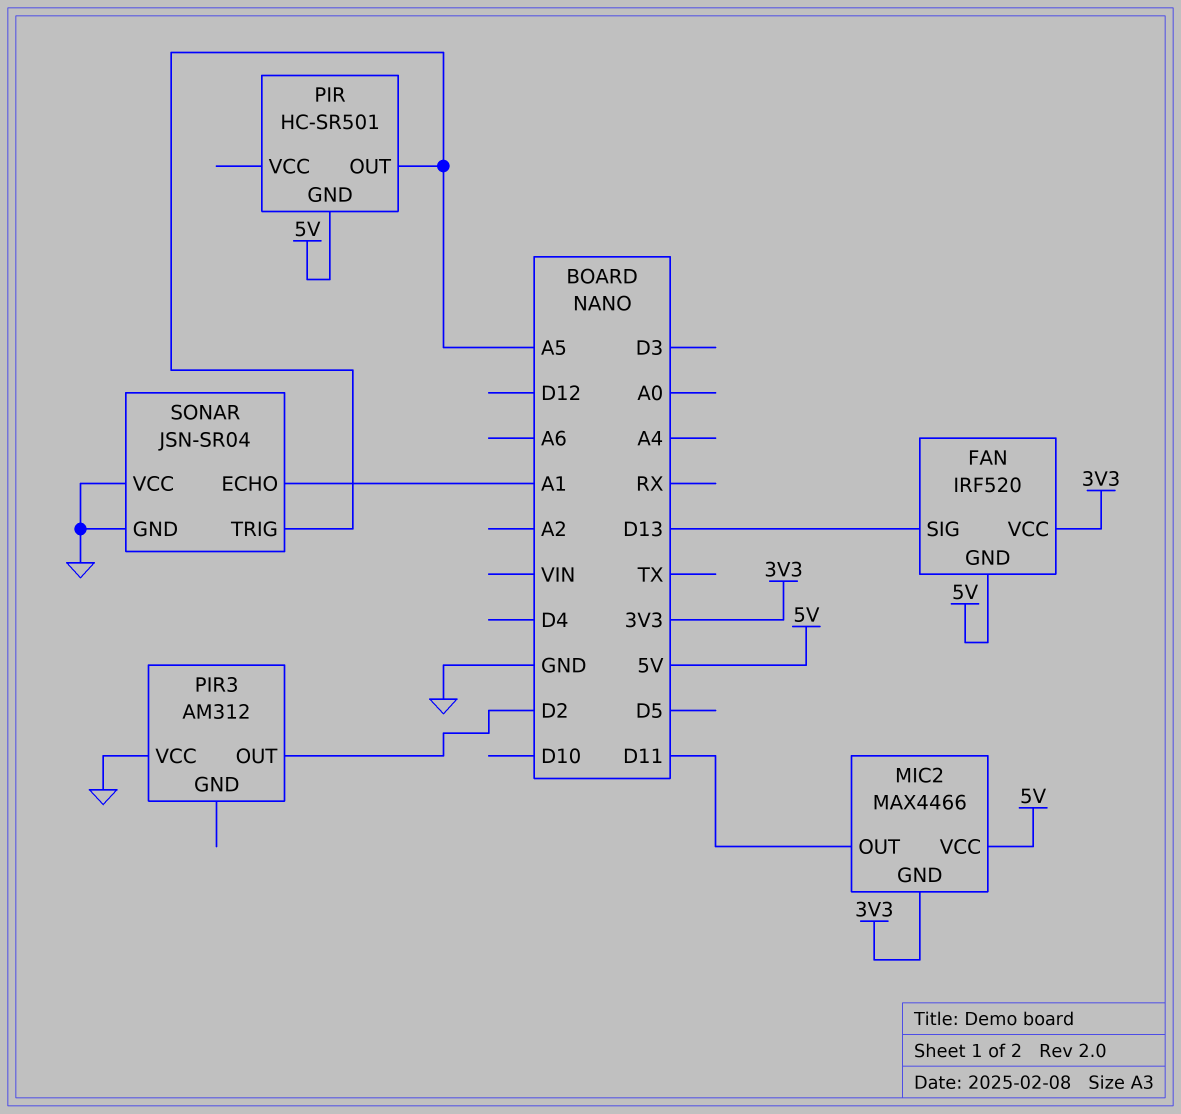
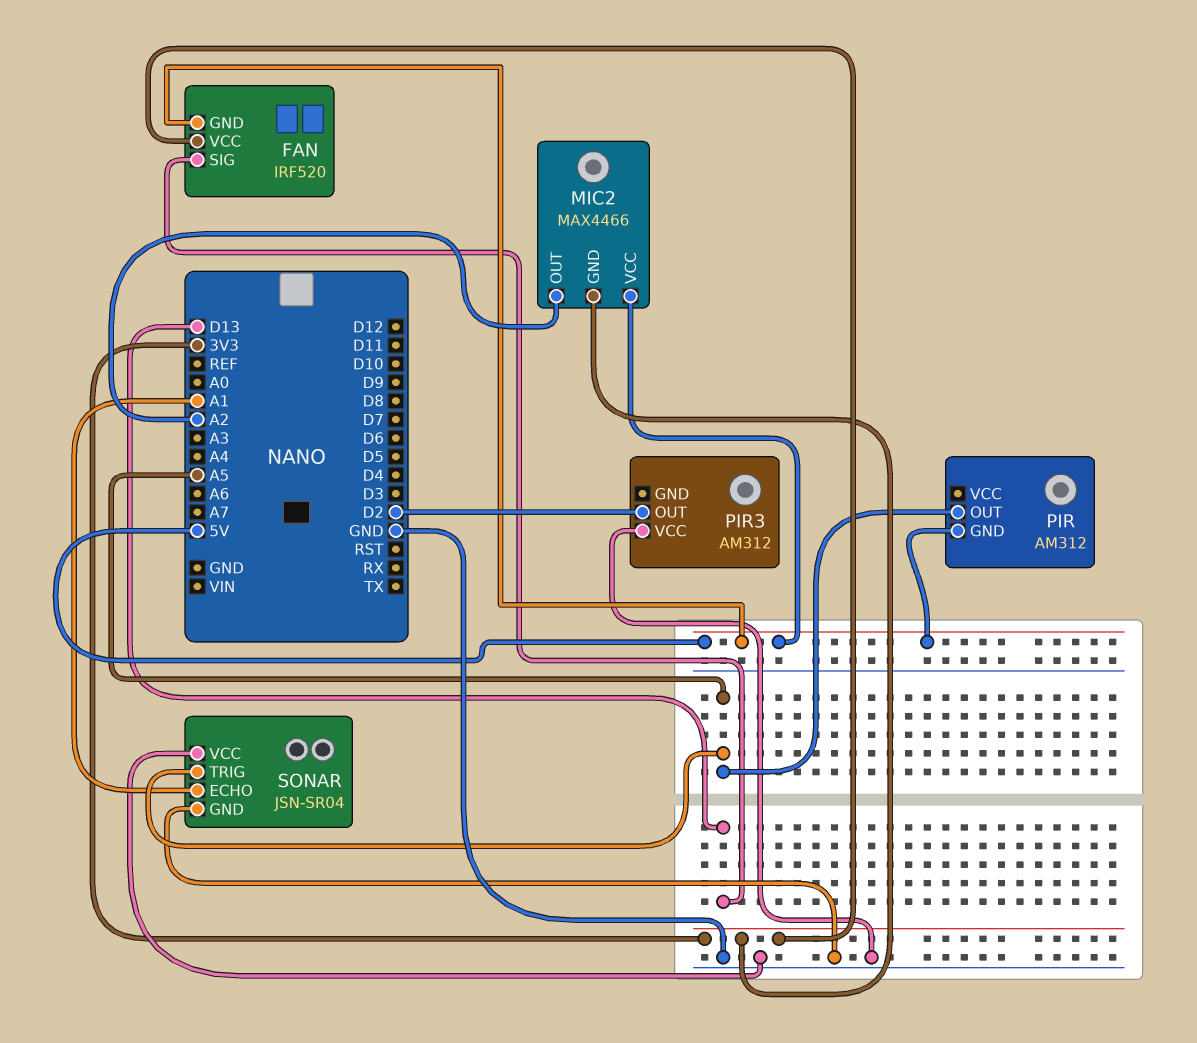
MIC2 pin OUT: D11 -> A2
PIR: HC-SR501 -> AM312

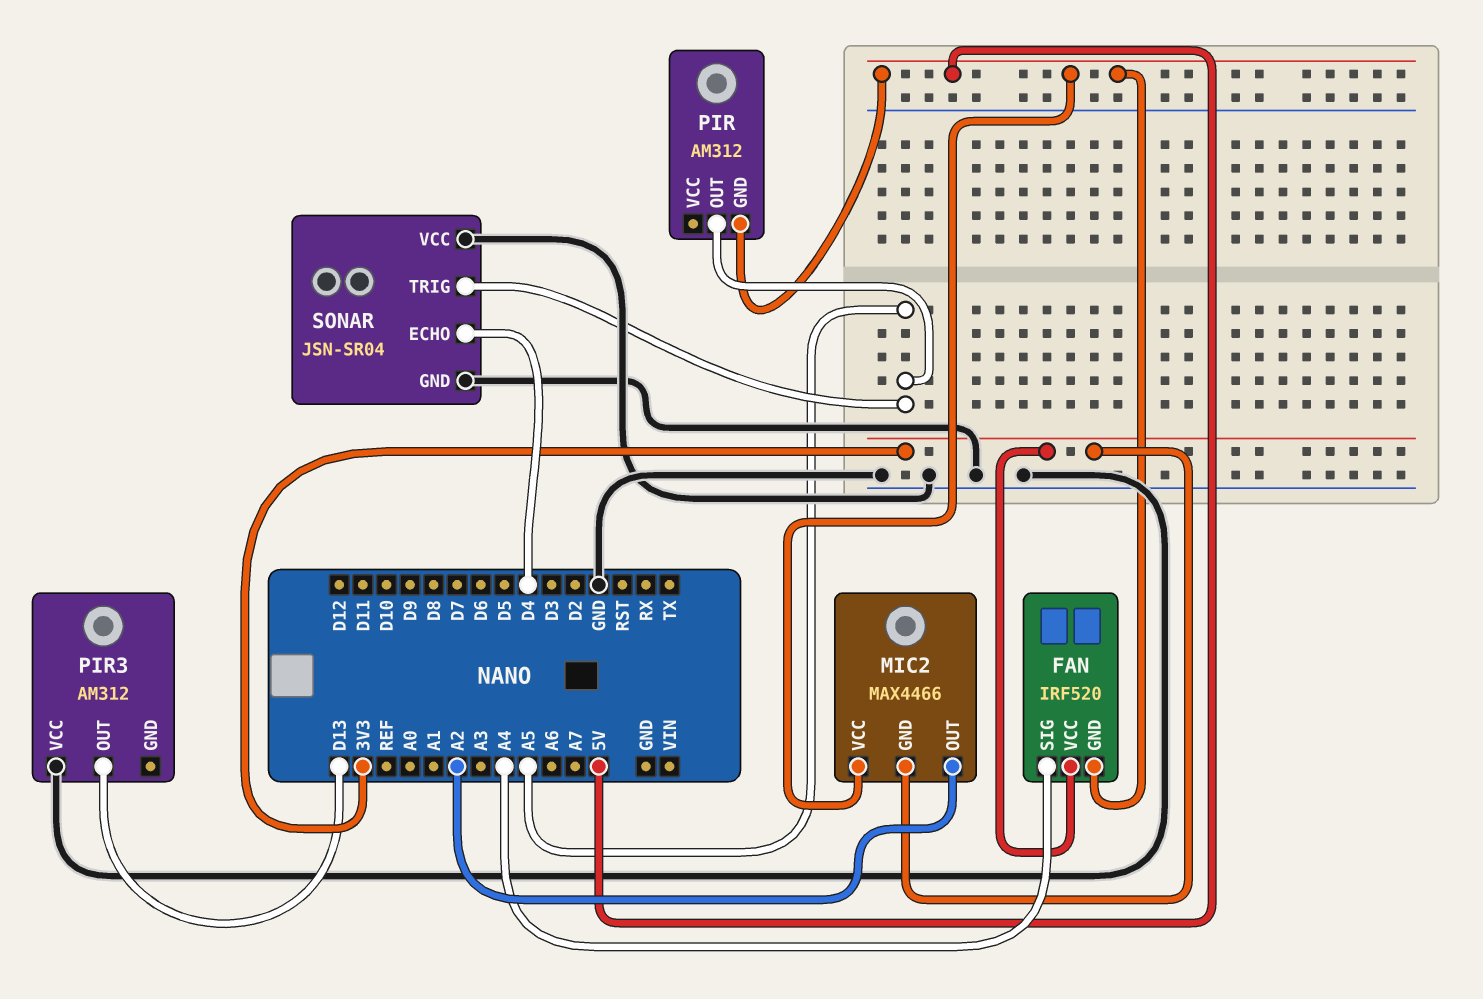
FAN pin SIG: D13 -> A4
PIR3 pin OUT: D2 -> D13
SONAR pin ECHO: A1 -> D4

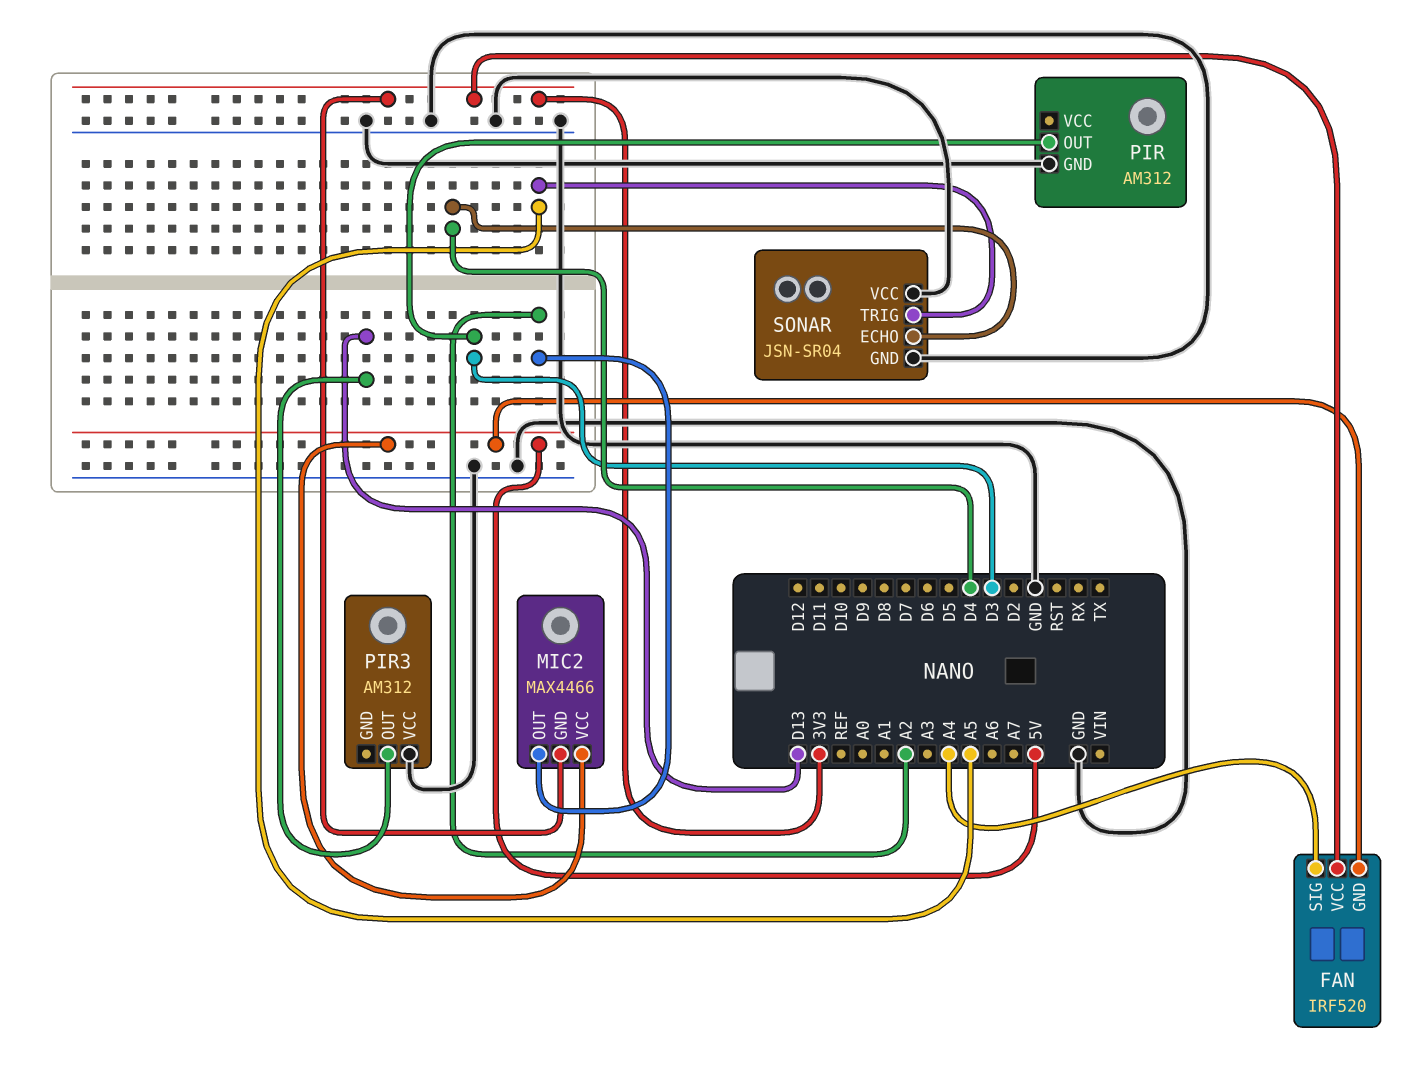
PIR pin GND: 5V -> GND
PIR pin OUT: A5 -> D3

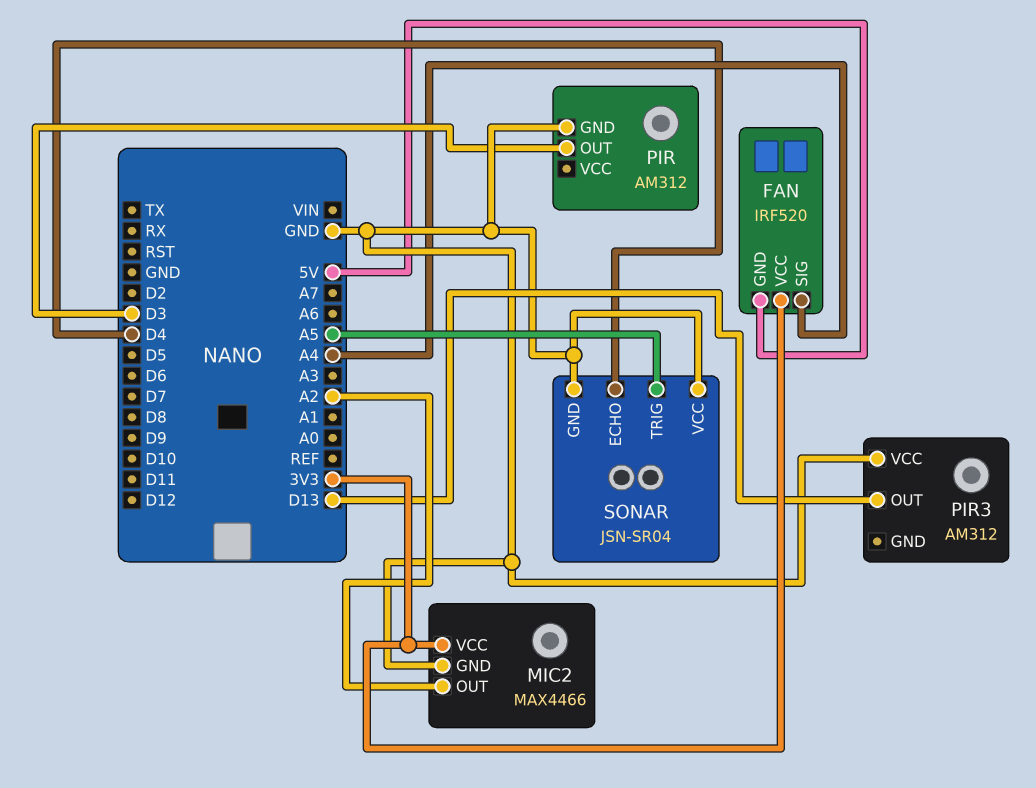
MIC2 pin GND: 3V3 -> GND
MIC2 pin VCC: 5V -> 3V3

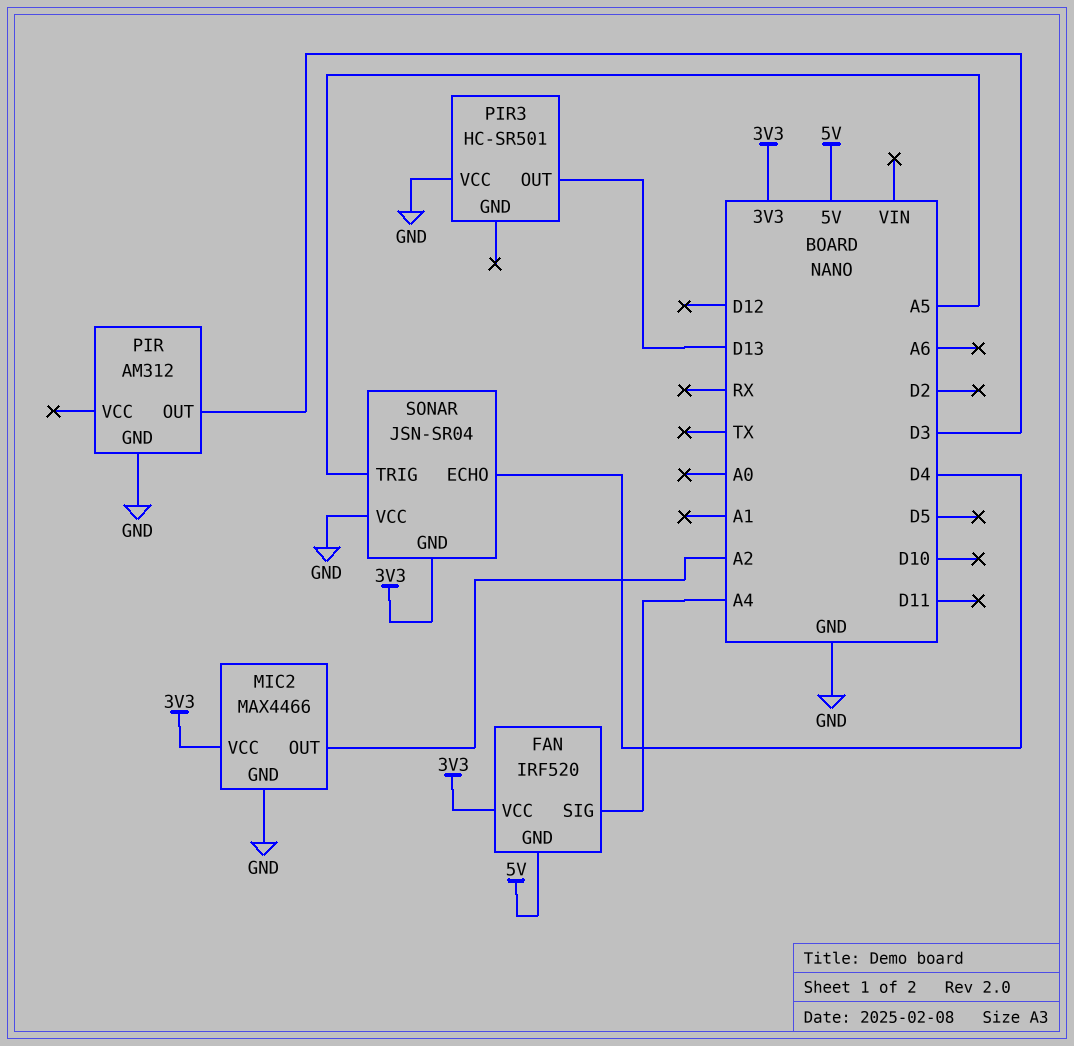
PIR3: AM312 -> HC-SR501
SONAR pin GND: GND -> 3V3

